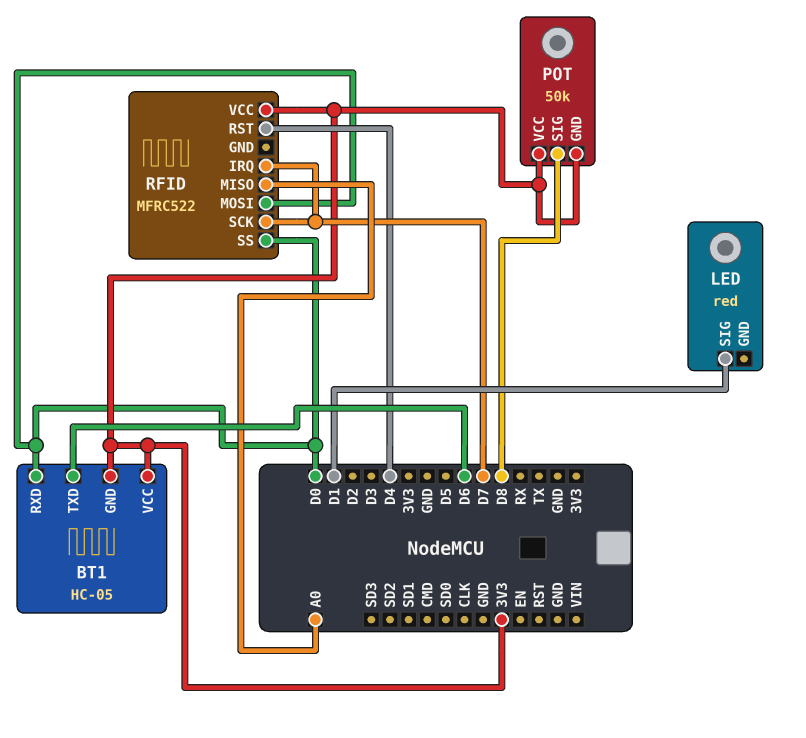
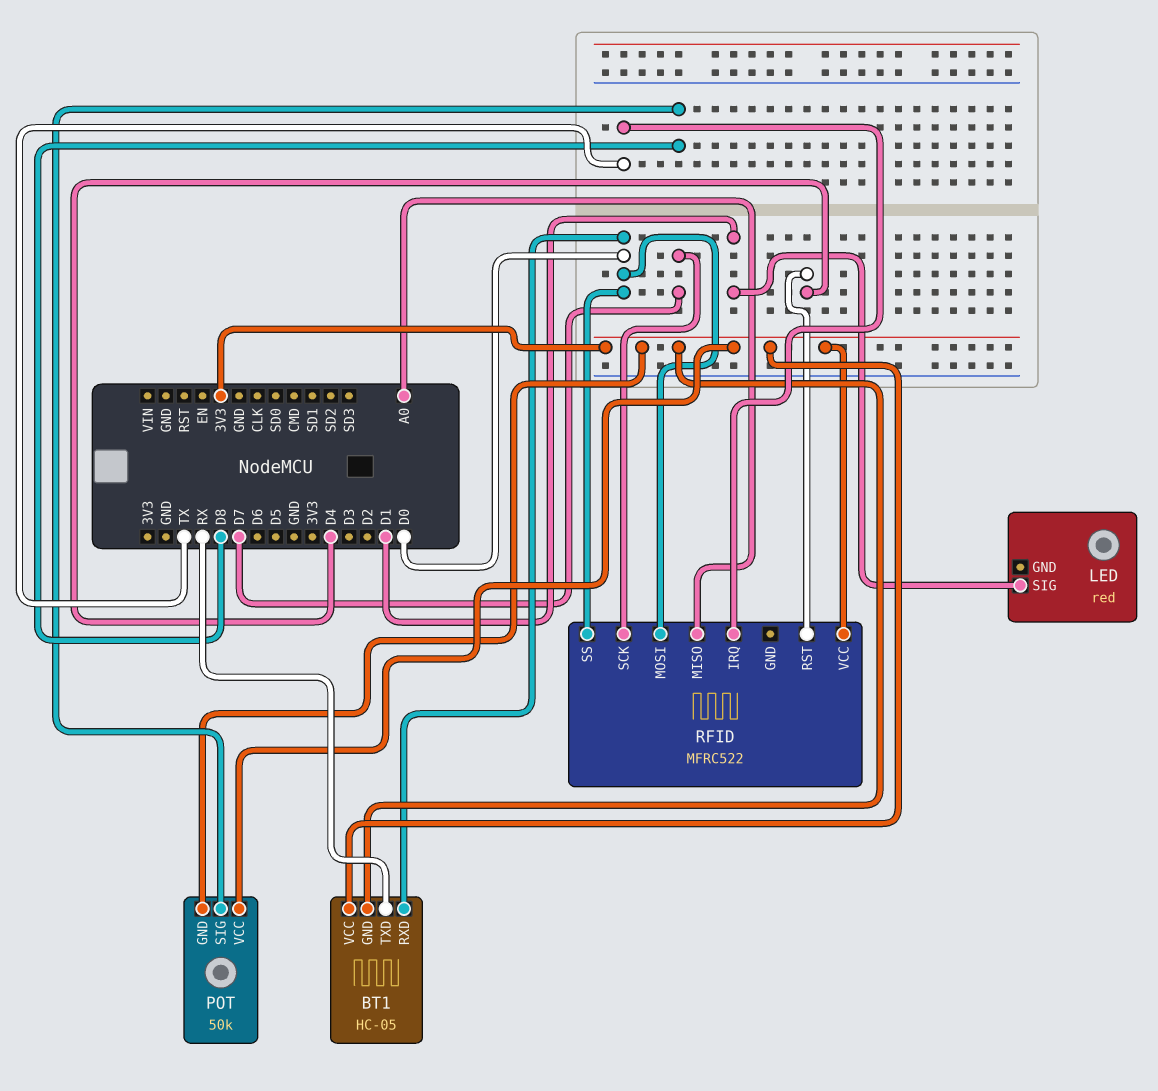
BT1 pin TXD: D6 -> RX
RFID pin IRQ: D7 -> TX

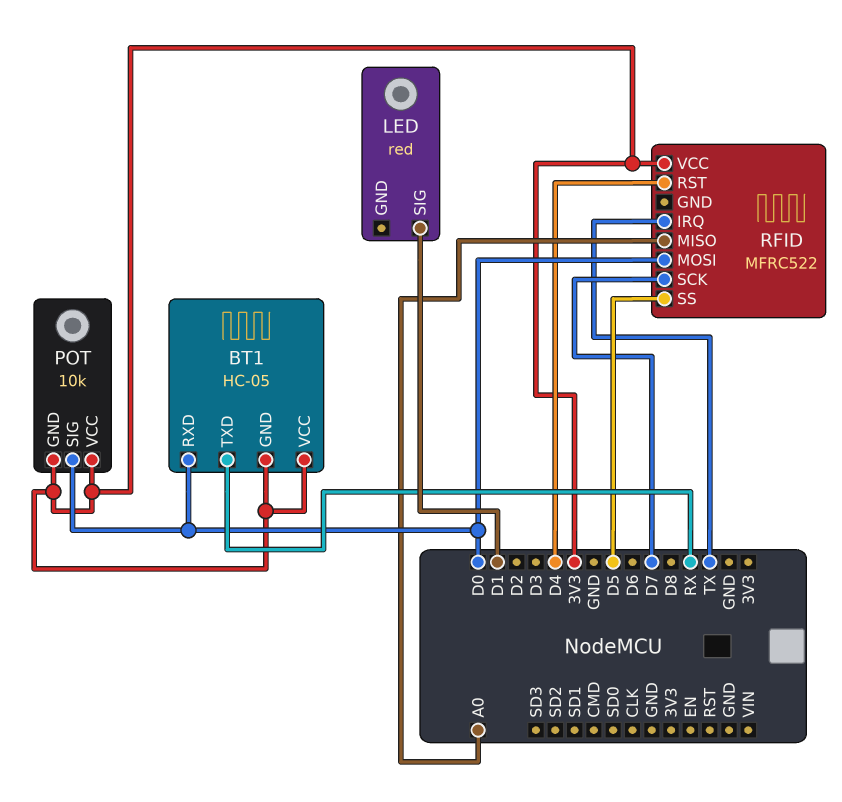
POT: 50k -> 10k
POT pin SIG: D8 -> D0
RFID pin SS: D0 -> D5

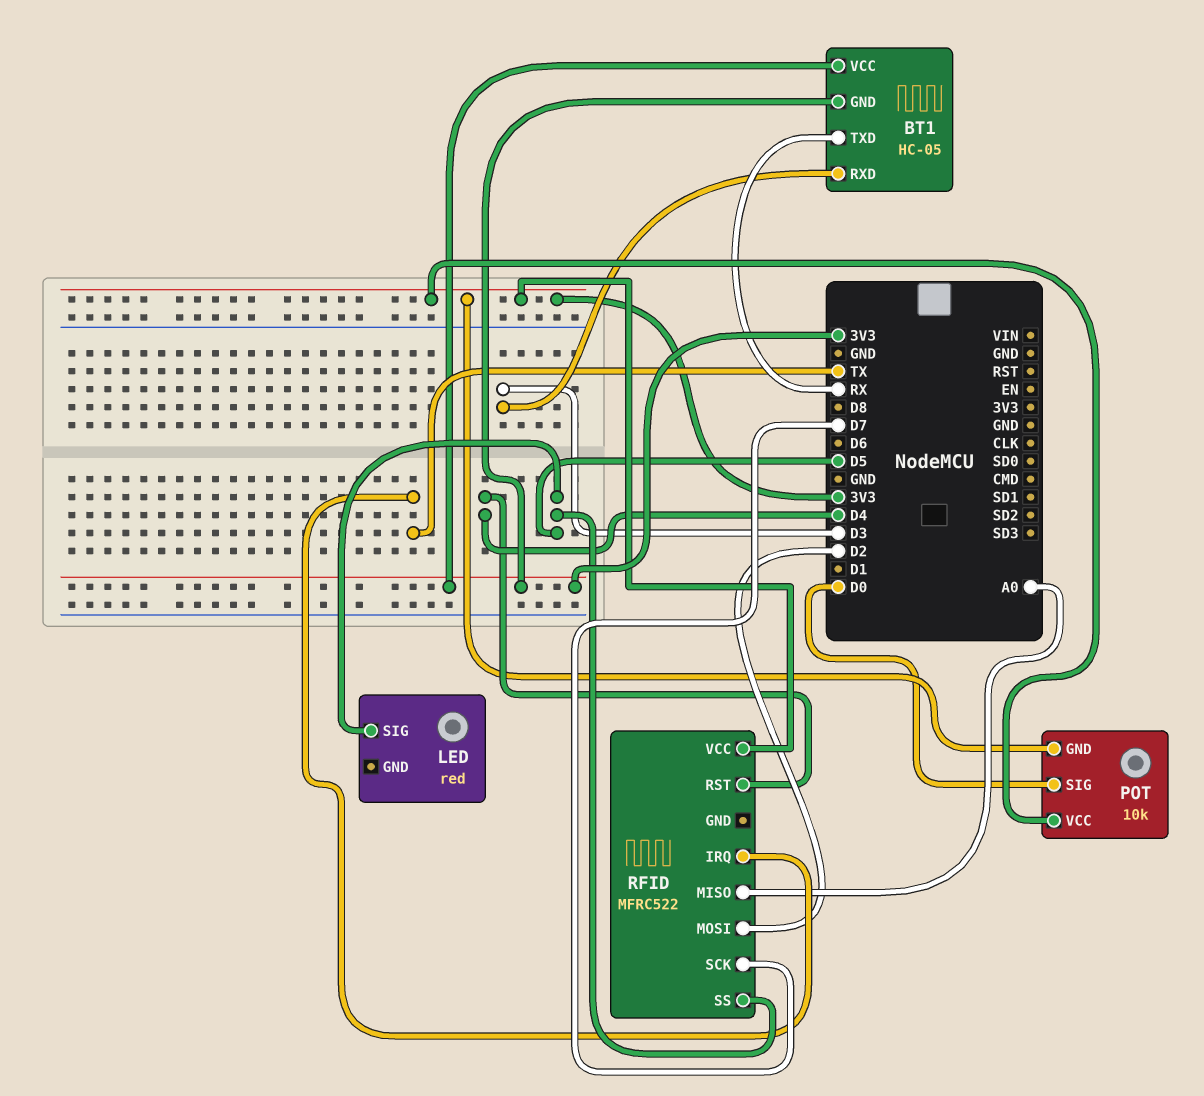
BT1 pin RXD: D0 -> D3
LED pin SIG: D1 -> D5
RFID pin MOSI: D0 -> D2

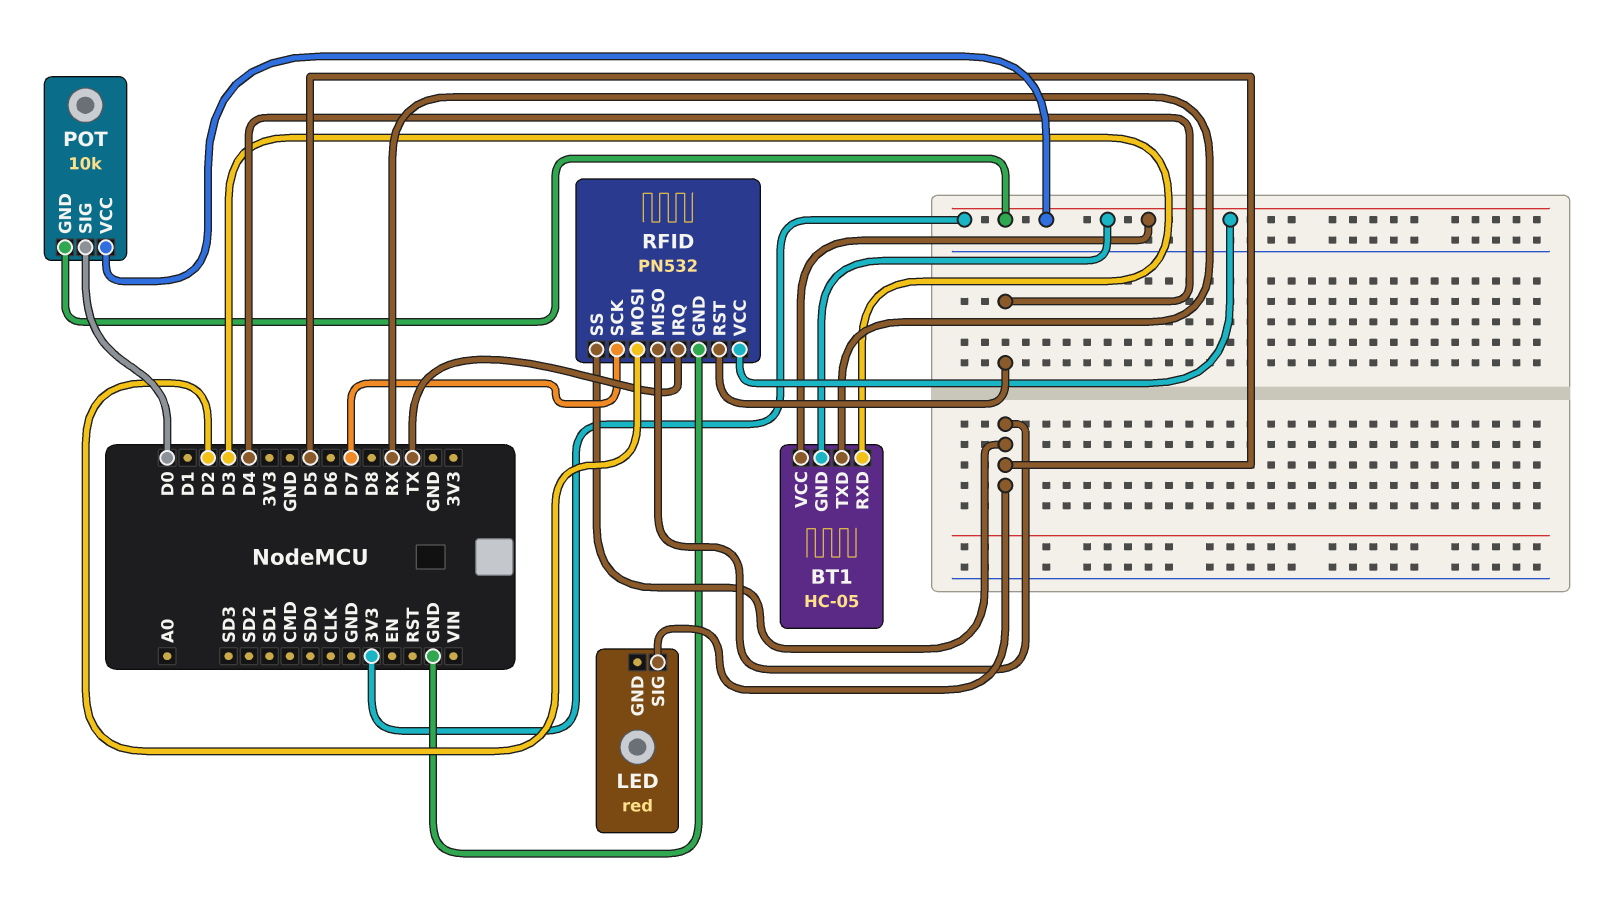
RFID: MFRC522 -> PN532
RFID pin GND: none -> GND
RFID pin MISO: A0 -> D5

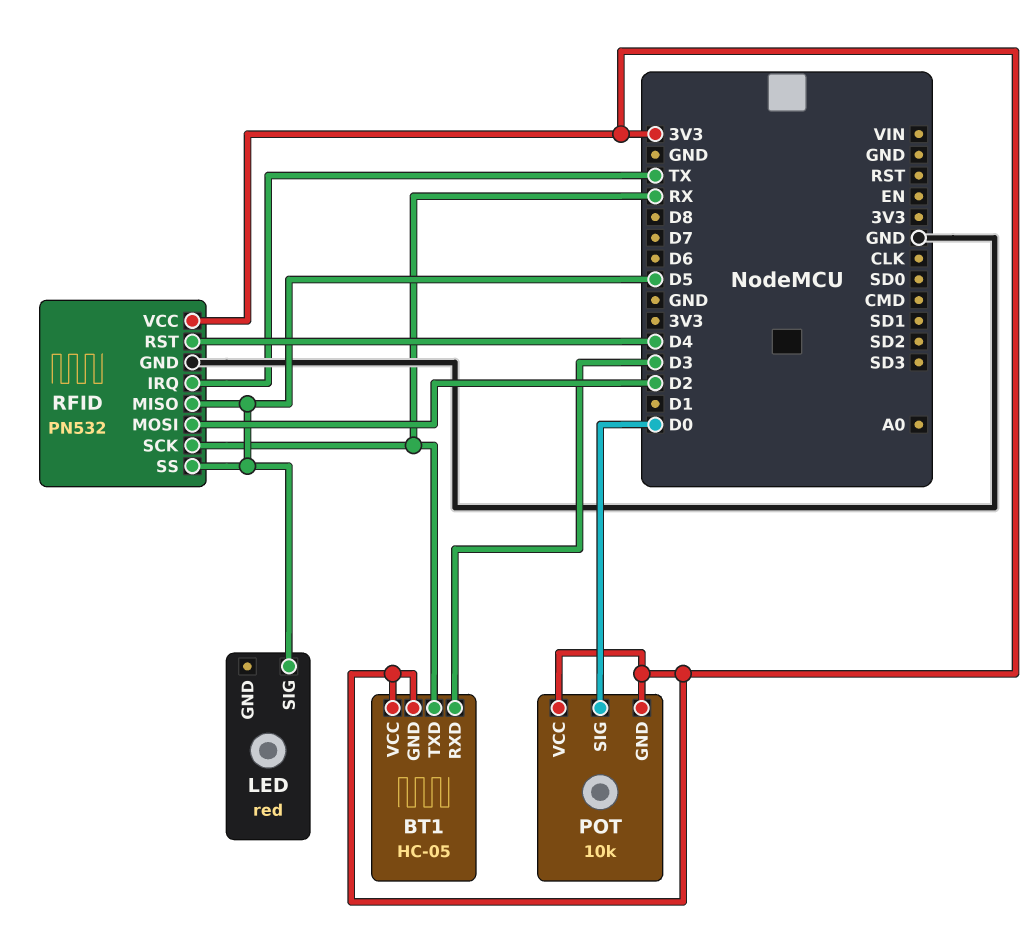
RFID pin SCK: D7 -> RX

